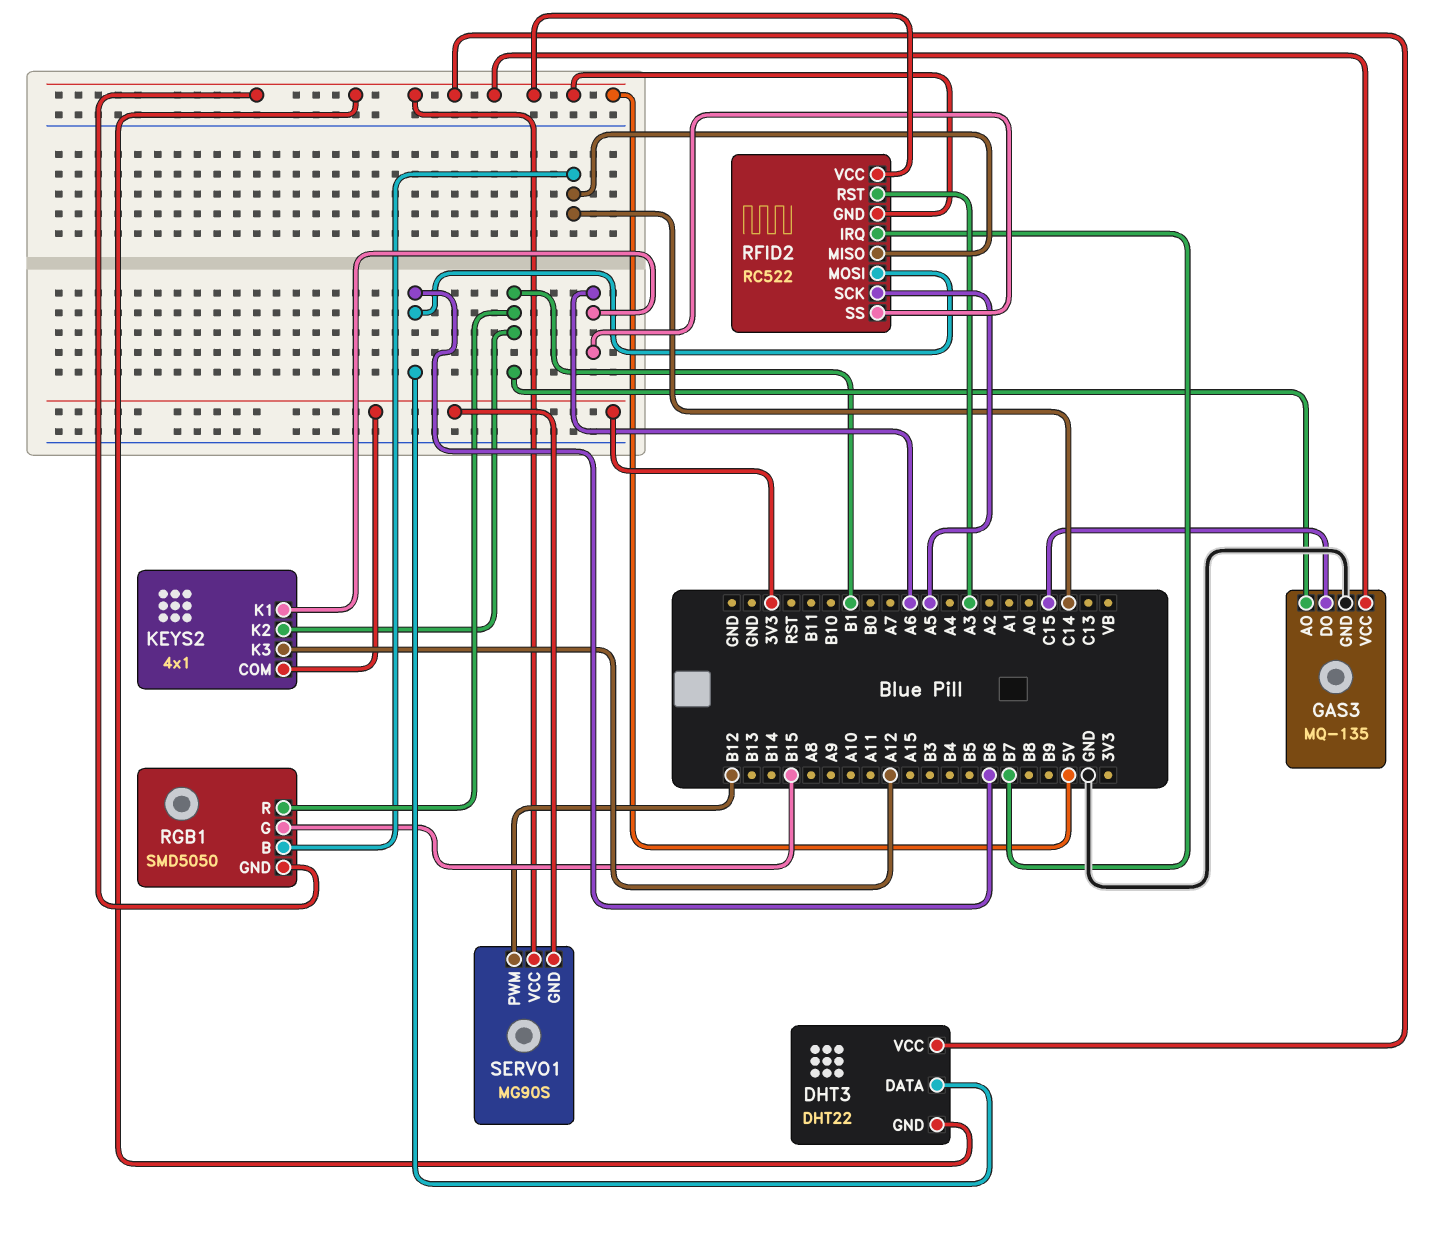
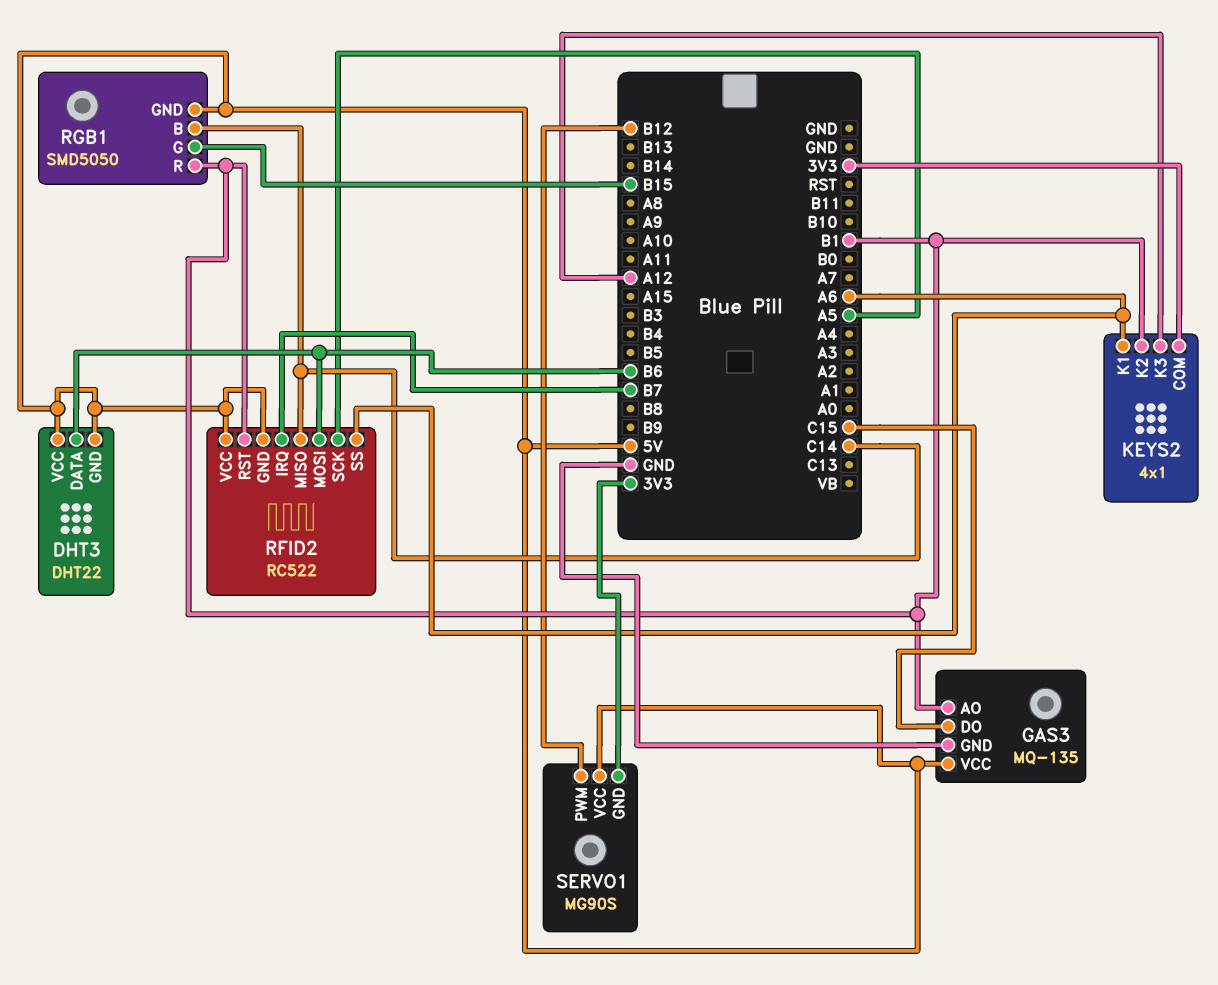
RFID2 pin RST: A3 -> B1

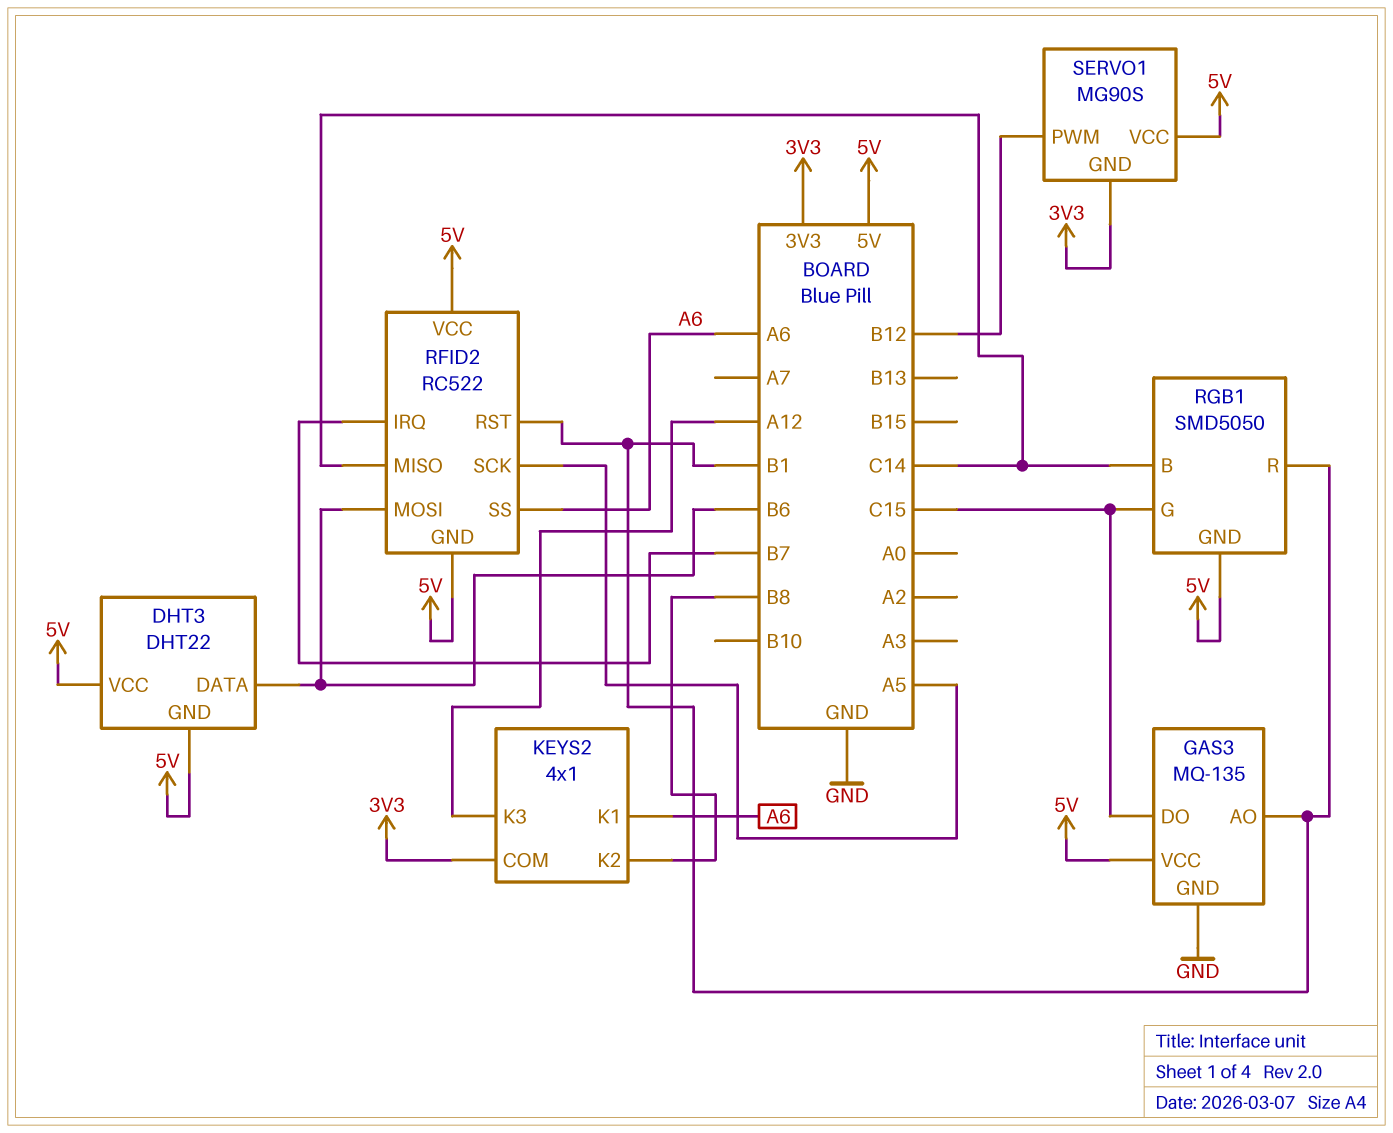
KEYS2 pin K2: B1 -> B8
RGB1 pin G: B15 -> C15

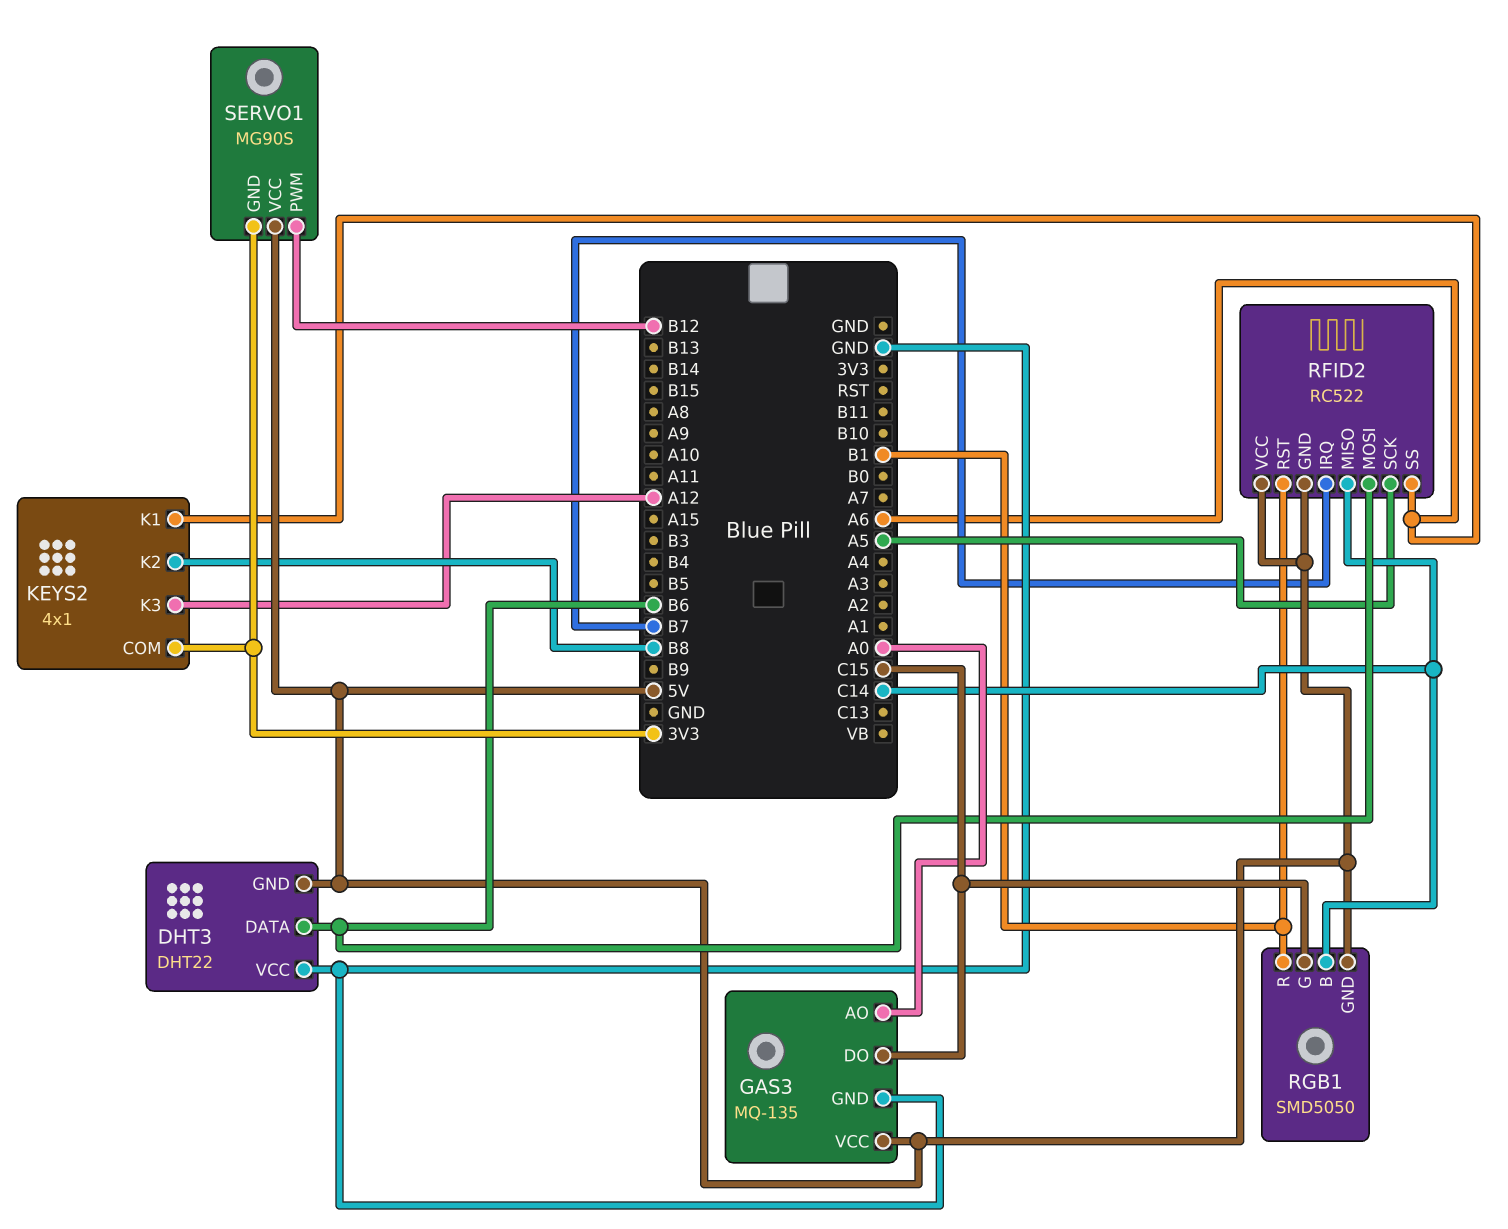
DHT3 pin VCC: 5V -> GND
GAS3 pin AO: B1 -> A0

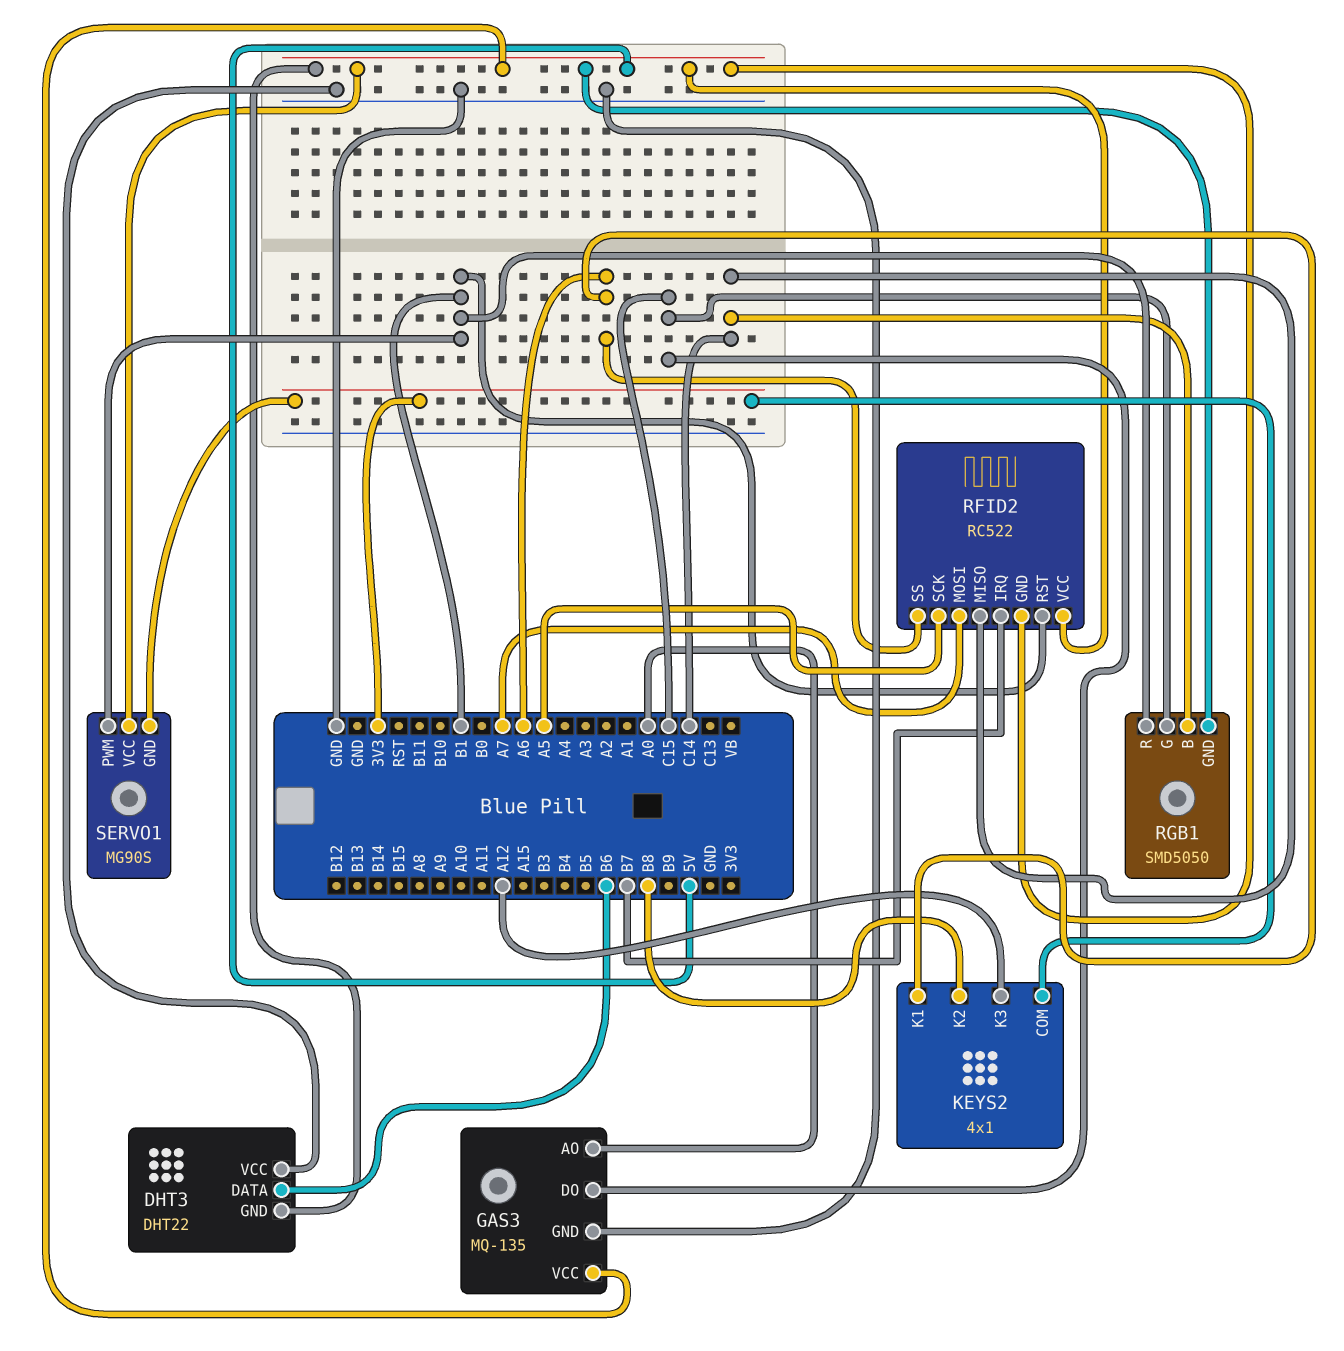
RFID2 pin MOSI: B6 -> A7
SERVO1 pin PWM: B12 -> B1

